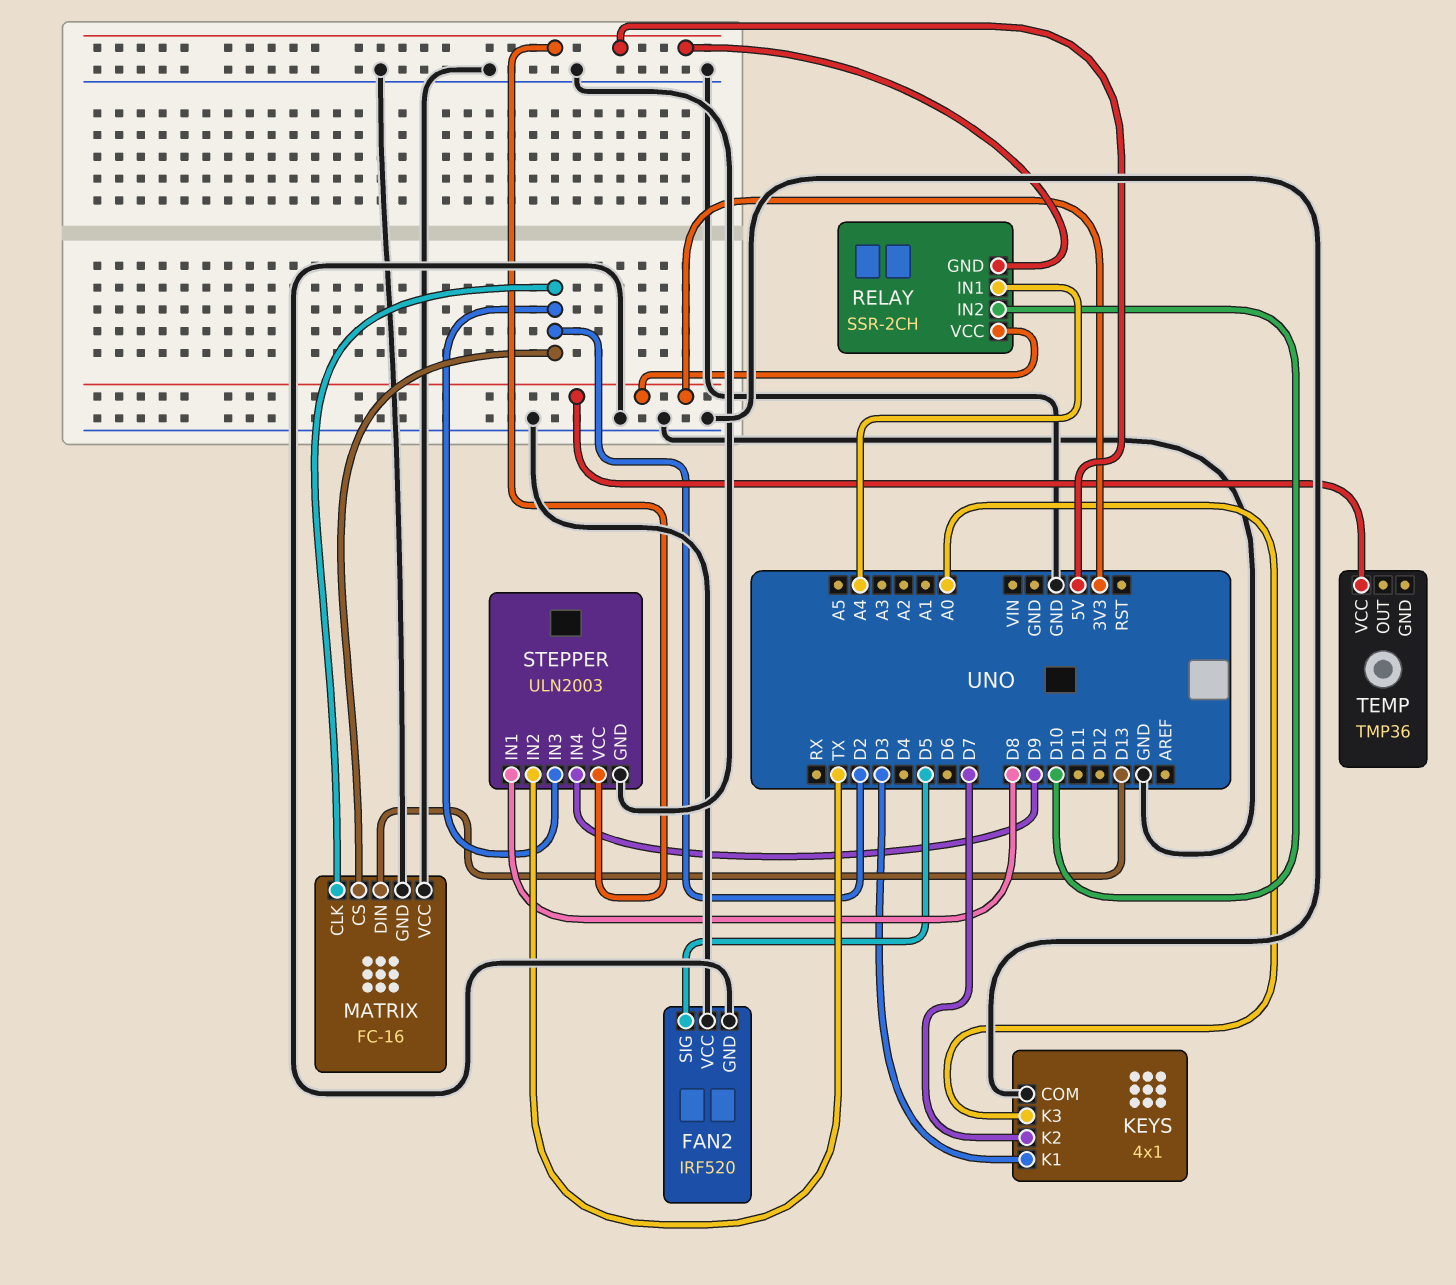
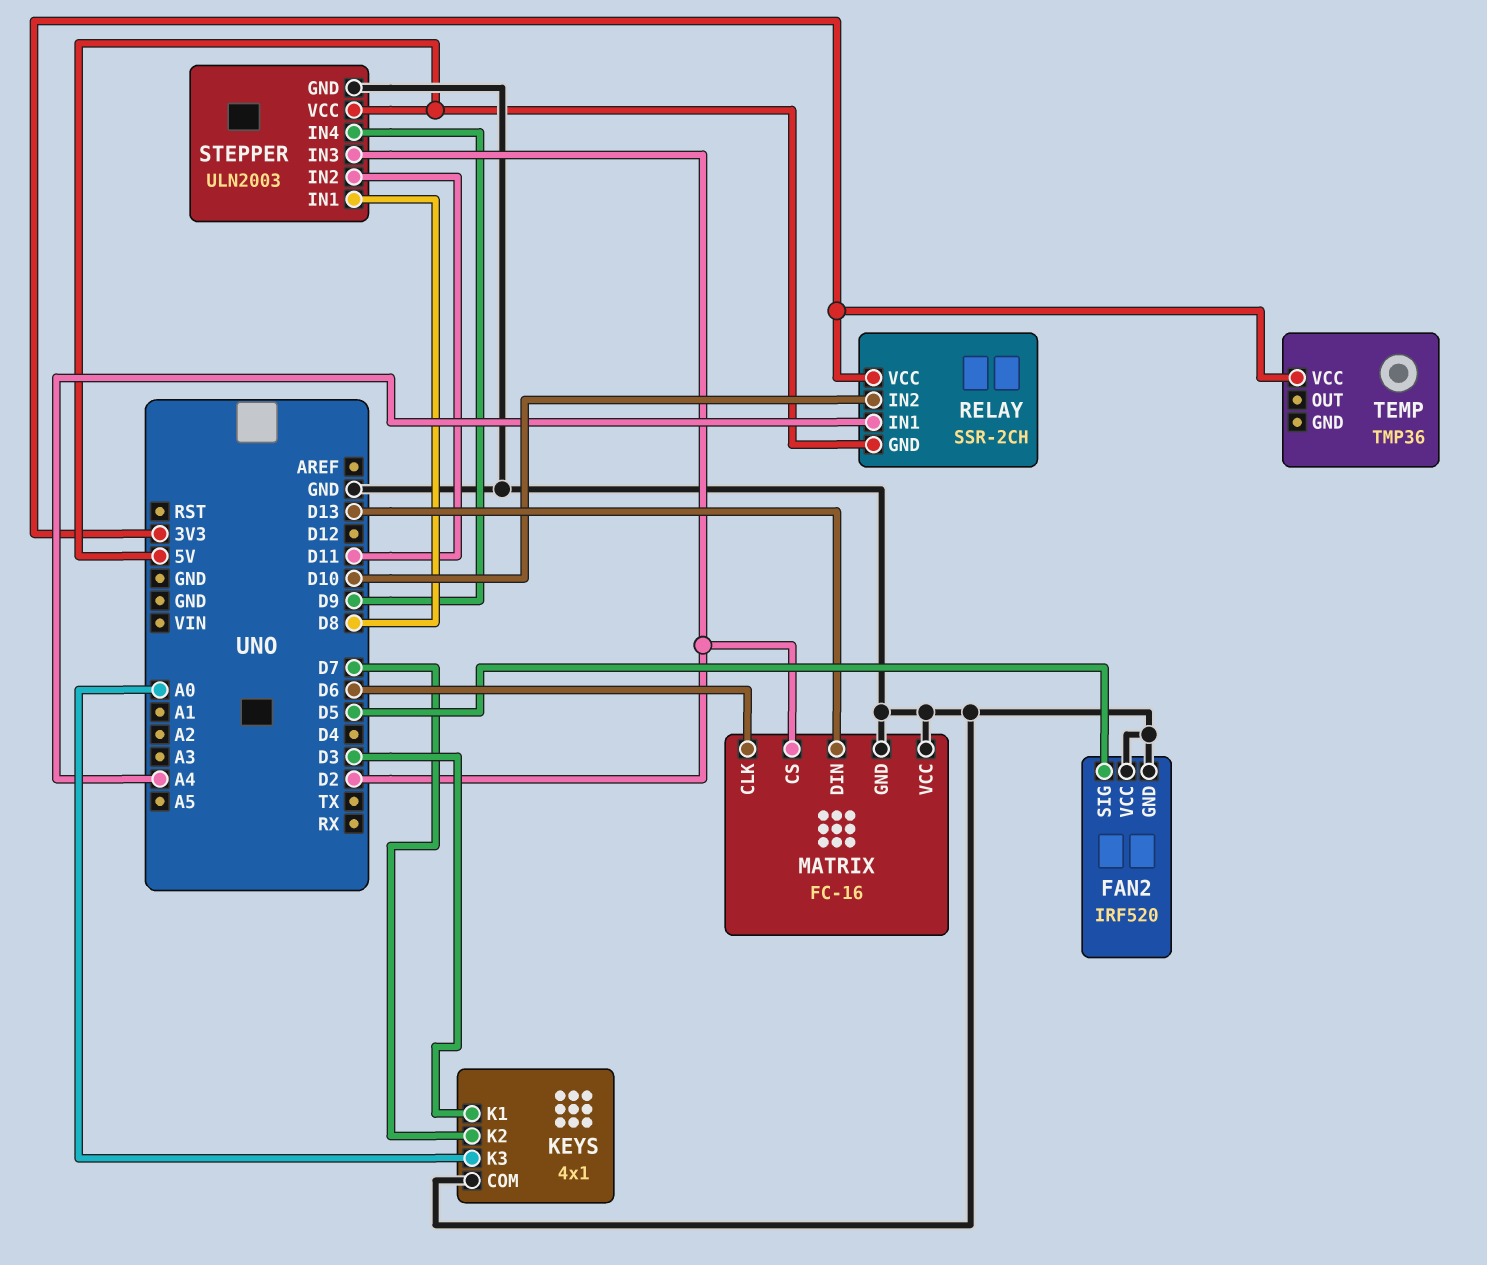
MATRIX pin CLK: D2 -> D6
STEPPER pin IN2: TX -> D11

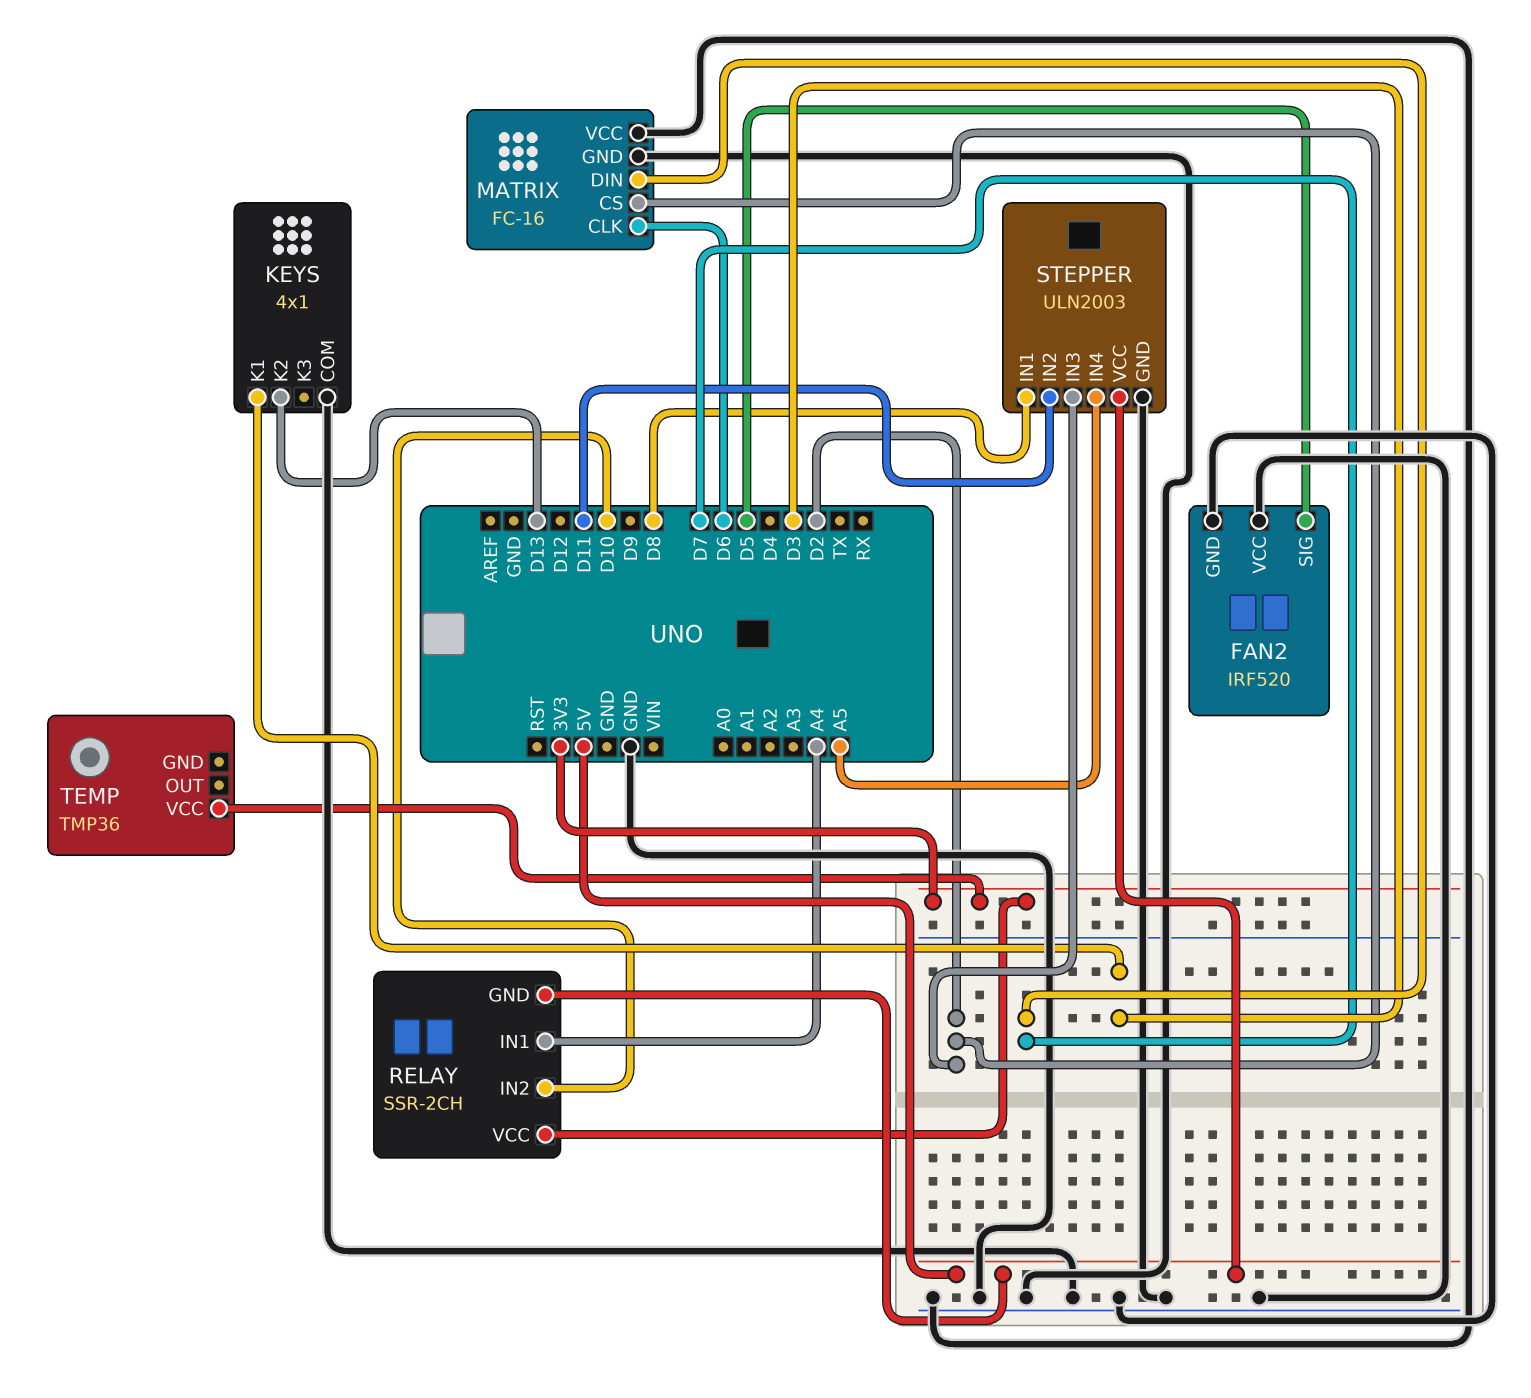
KEYS pin K2: D7 -> D13
KEYS pin K3: A0 -> none
MATRIX pin DIN: D13 -> D7
STEPPER pin IN4: D9 -> A5

